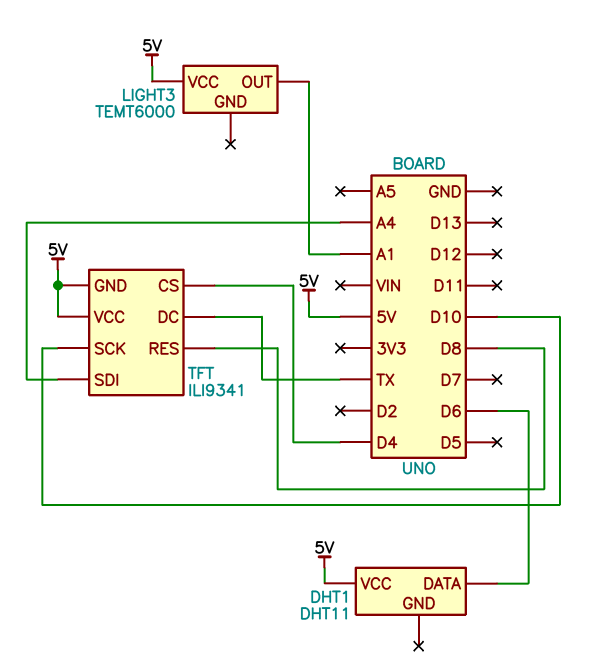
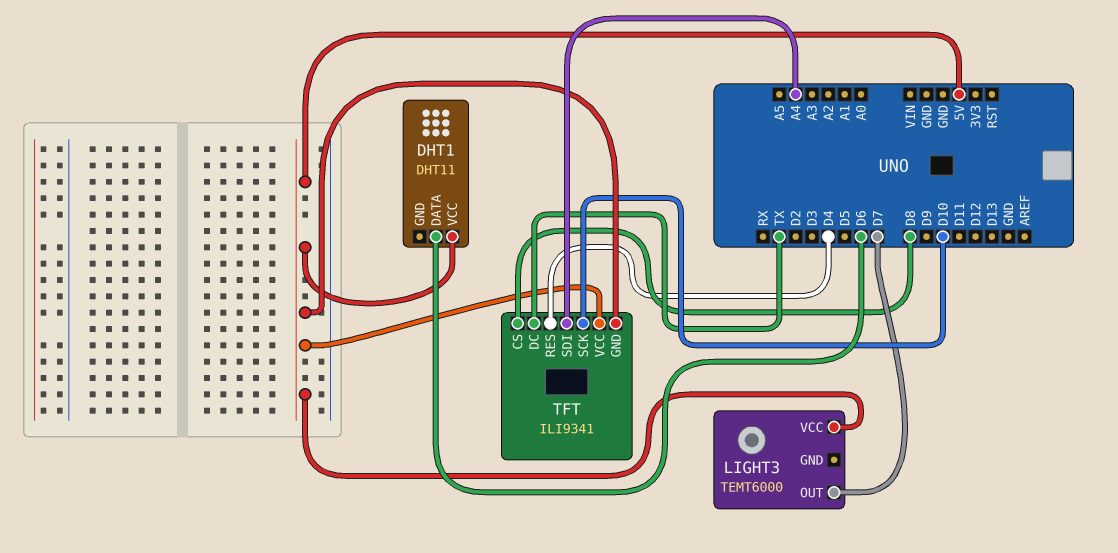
LIGHT3 pin OUT: A1 -> D7
TFT pin CS: D4 -> D8
TFT pin RES: D8 -> D4

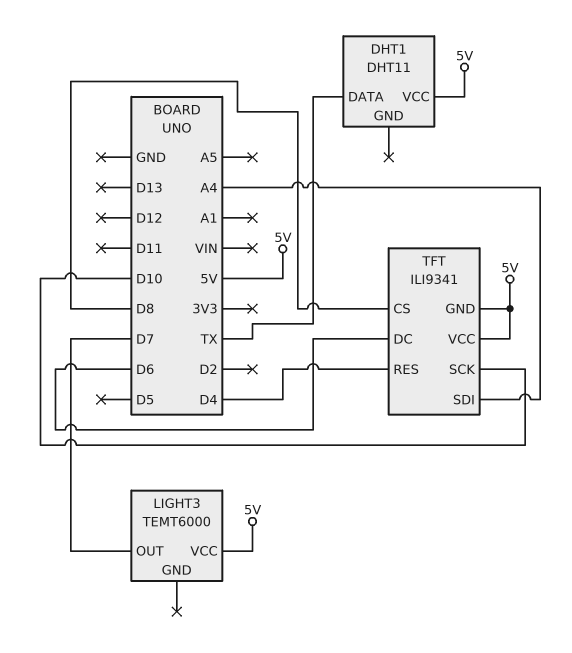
DHT1 pin DATA: D6 -> TX
TFT pin DC: TX -> D6

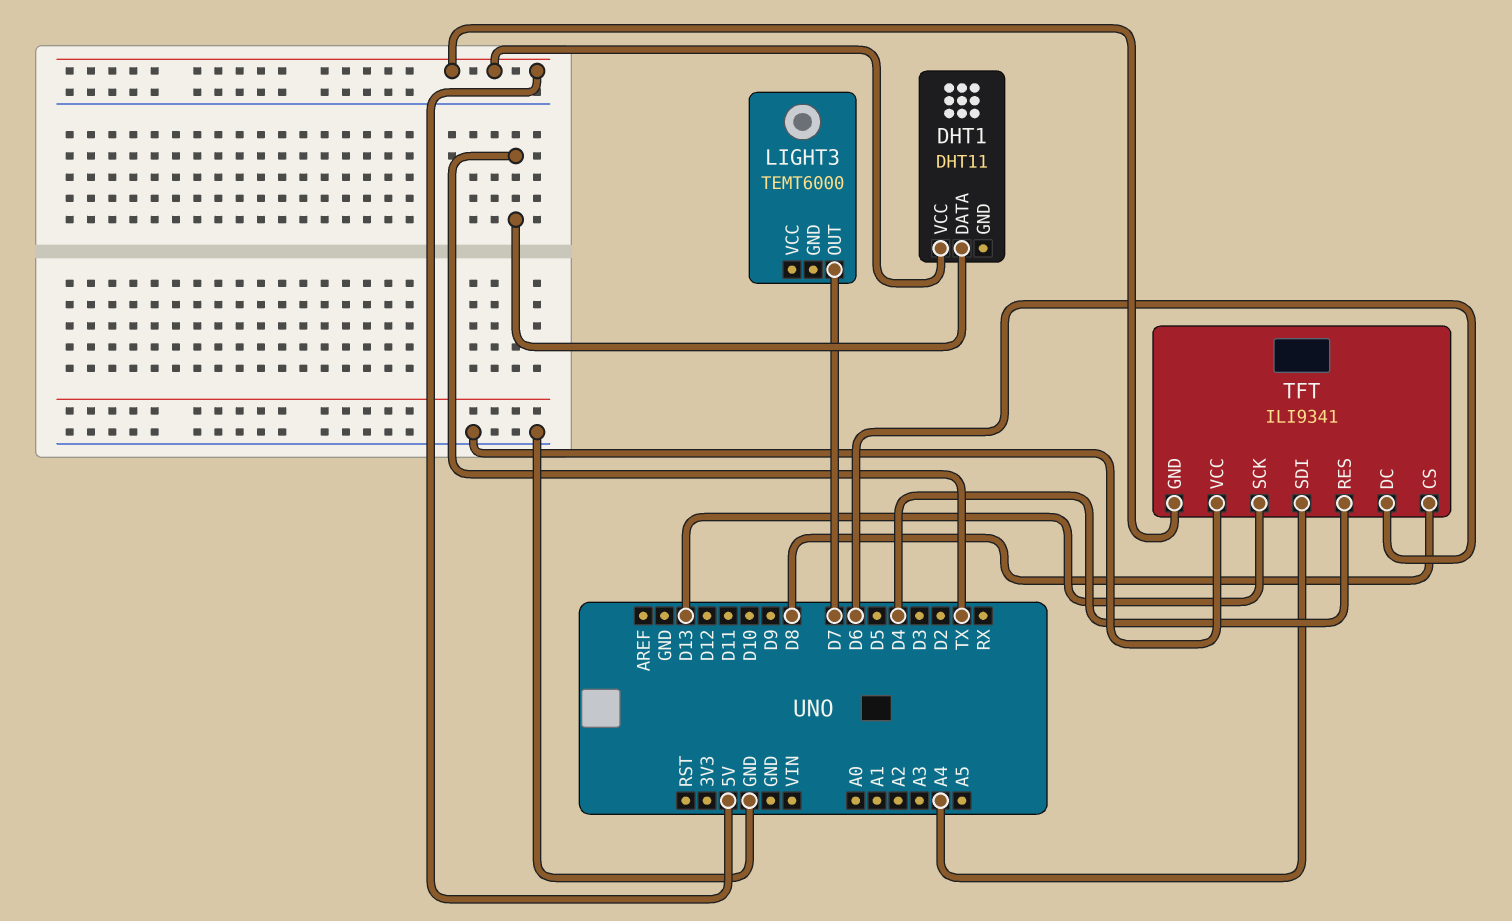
LIGHT3 pin VCC: 5V -> none
TFT pin SCK: D10 -> D13
TFT pin VCC: 5V -> GND

